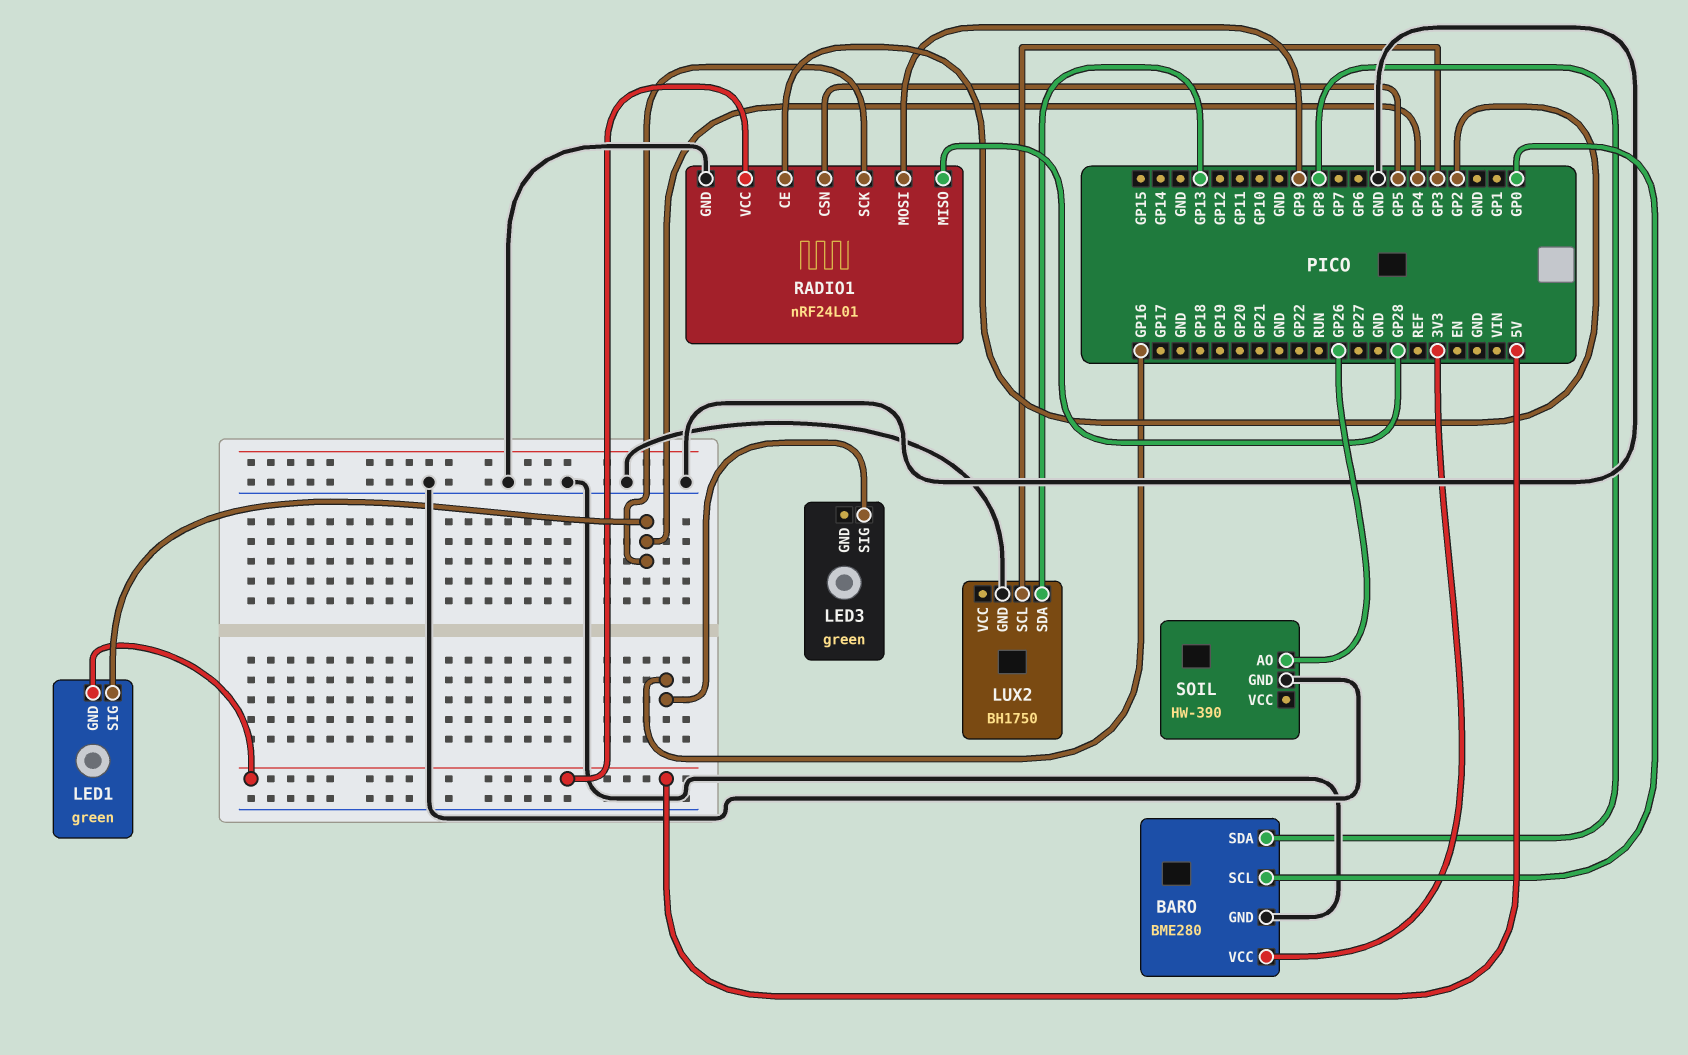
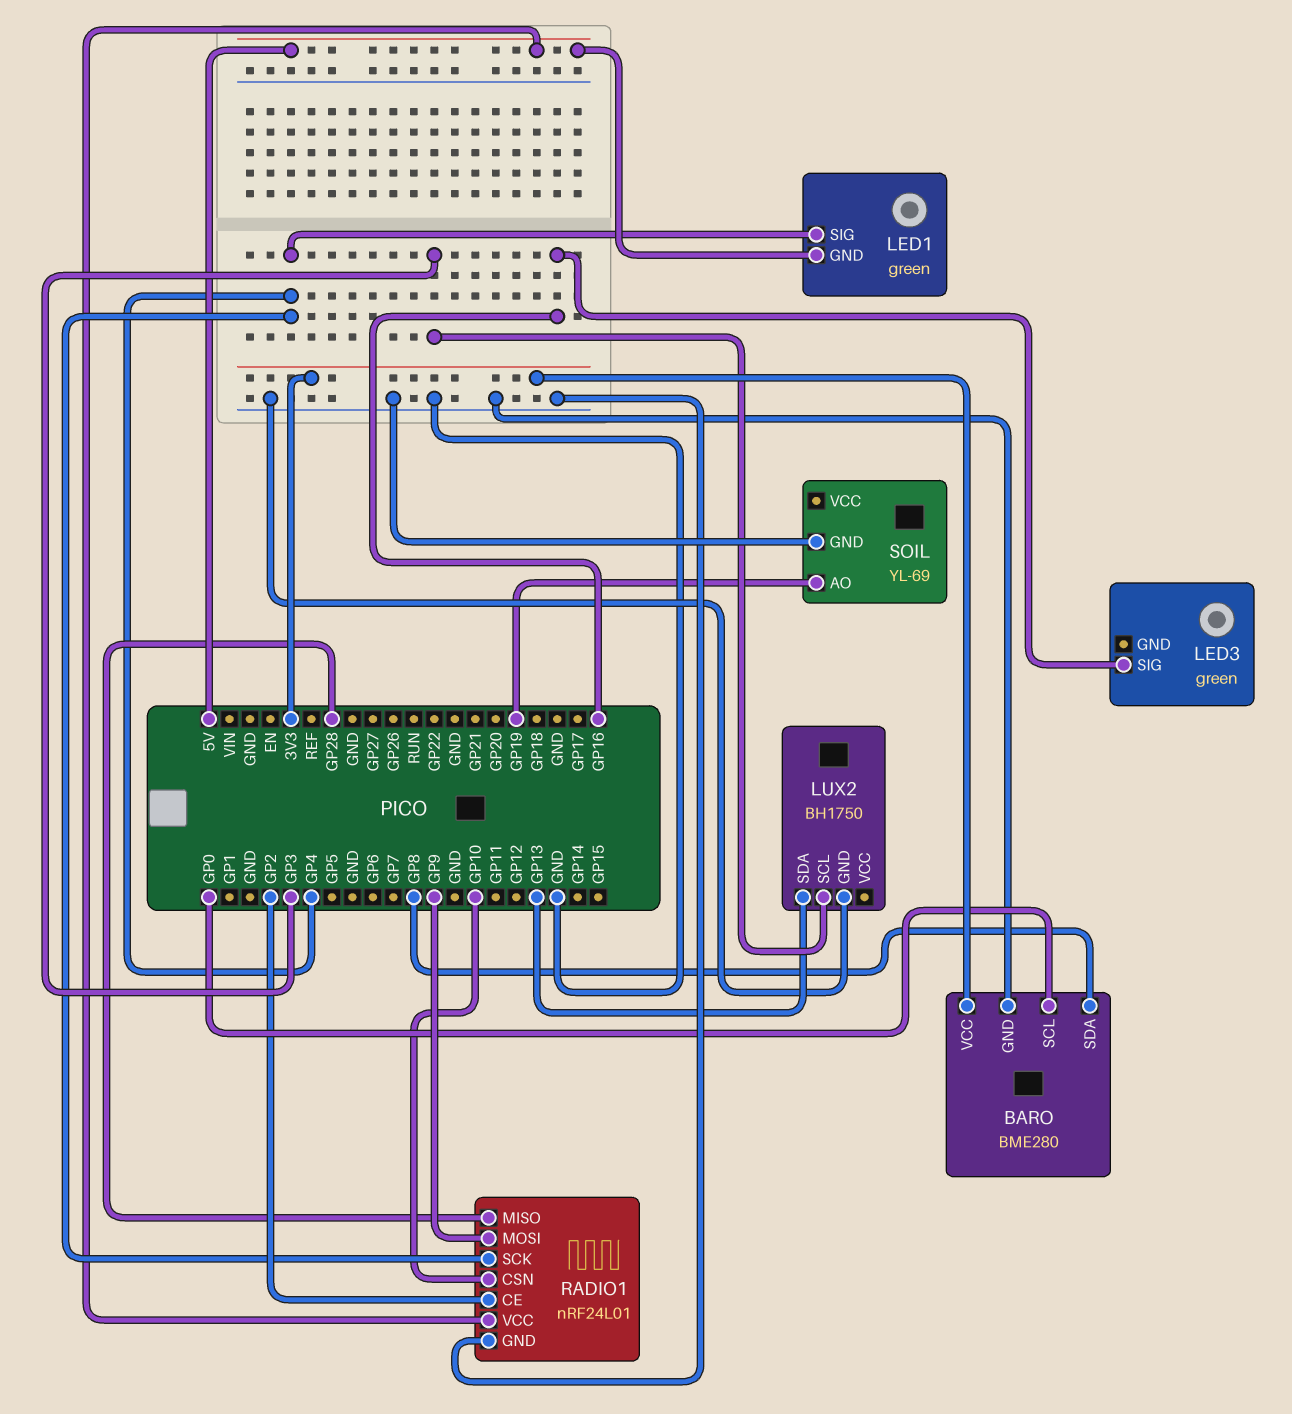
RADIO1 pin CSN: GP5 -> GP10
SOIL: HW-390 -> YL-69
SOIL pin AO: GP26 -> GP19

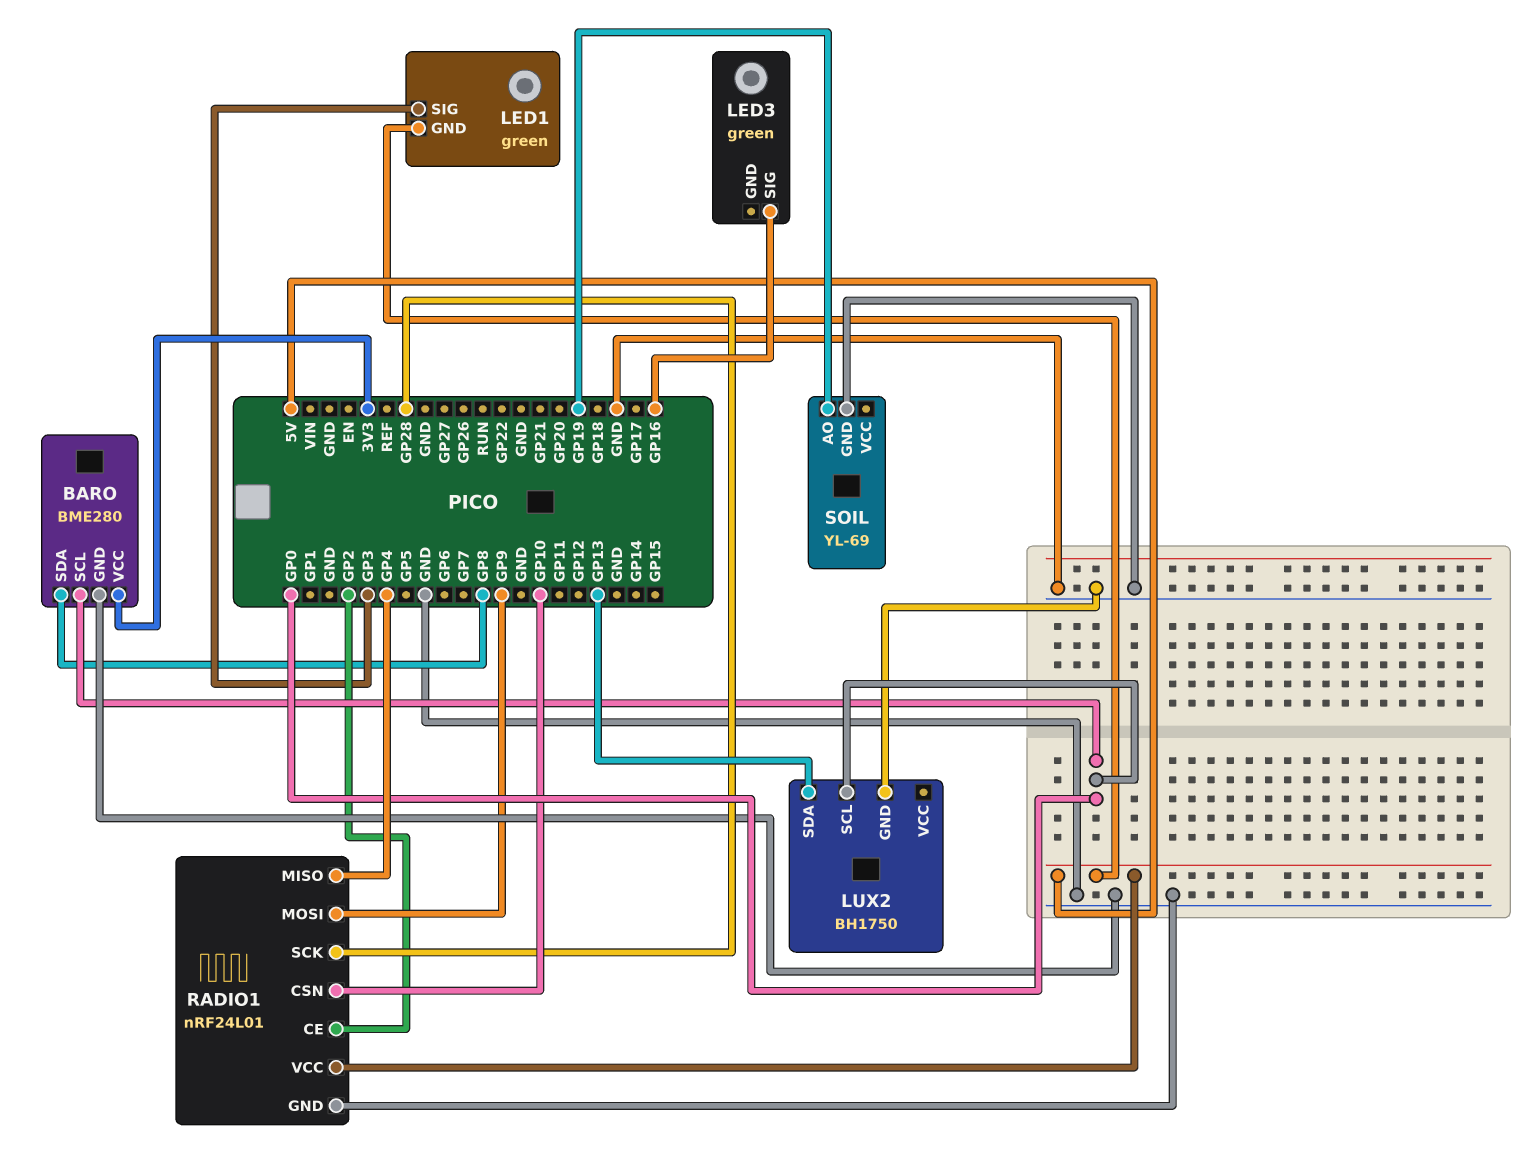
LED1 pin SIG: GP4 -> GP3
LUX2 pin SCL: GP3 -> GP0
RADIO1 pin MISO: GP28 -> GP4
RADIO1 pin SCK: GP4 -> GP28

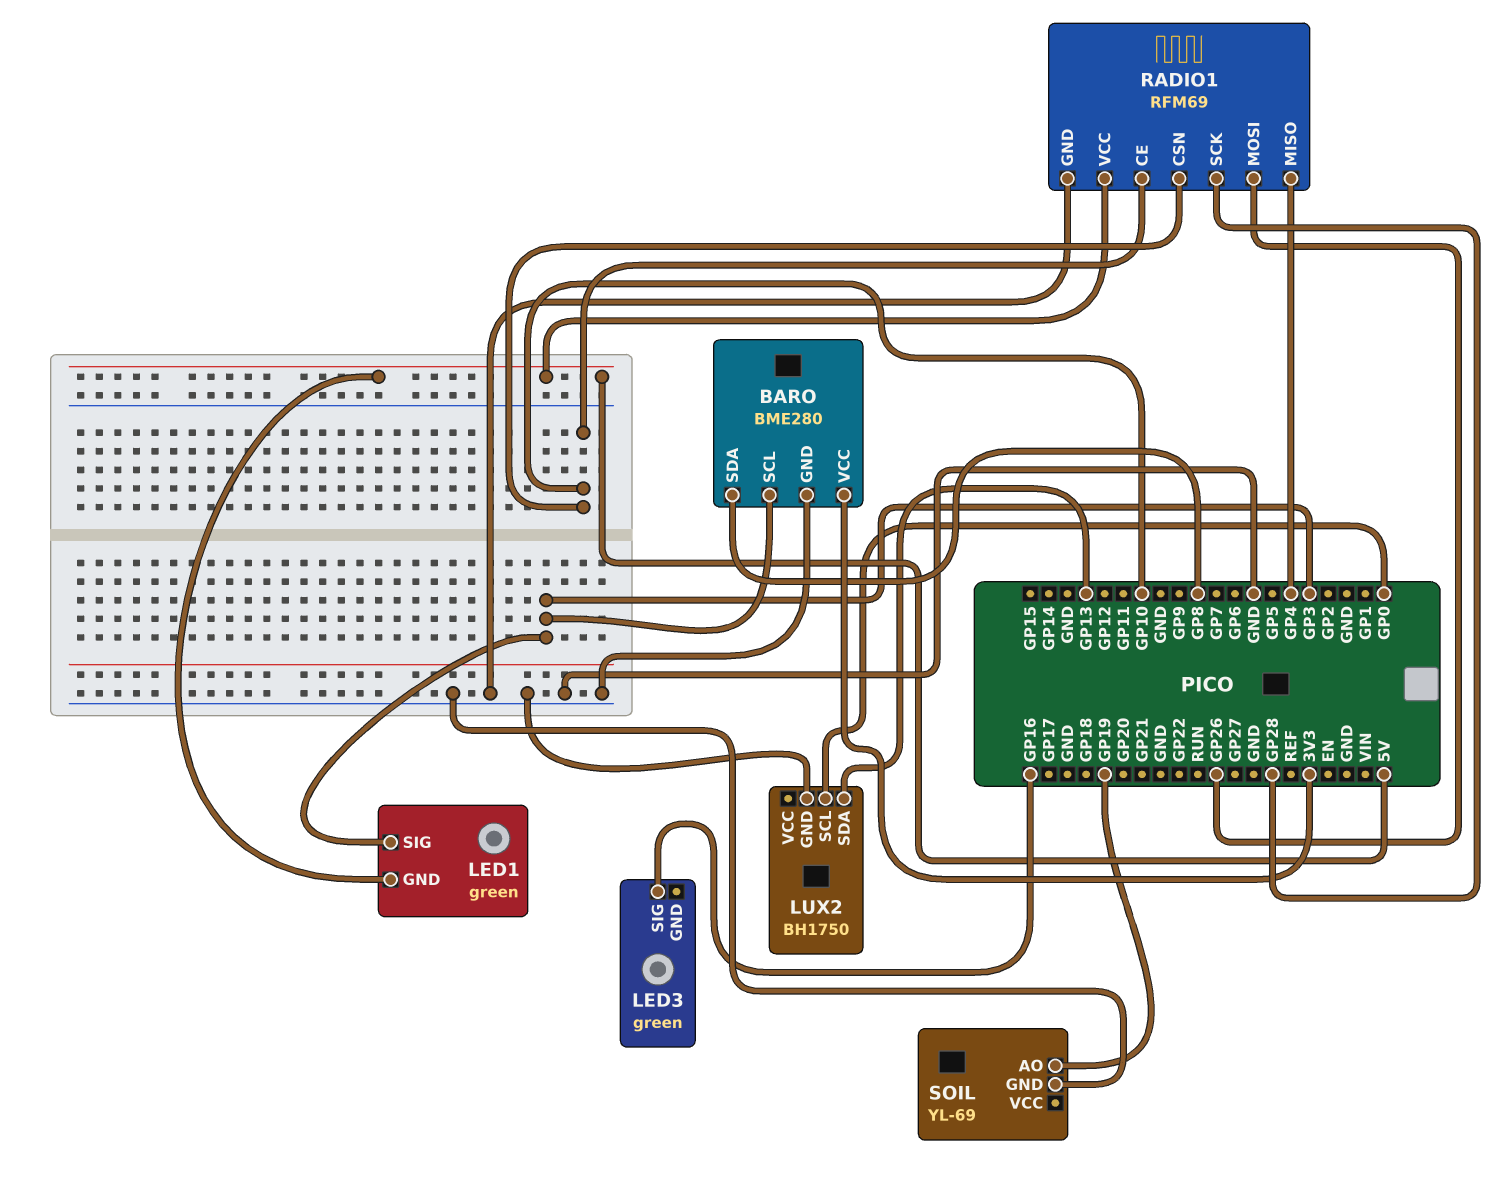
BARO pin SCL: GP0 -> GP3
RADIO1: nRF24L01 -> RFM69
RADIO1 pin CE: GP2 -> GP10
RADIO1 pin MOSI: GP9 -> GP26

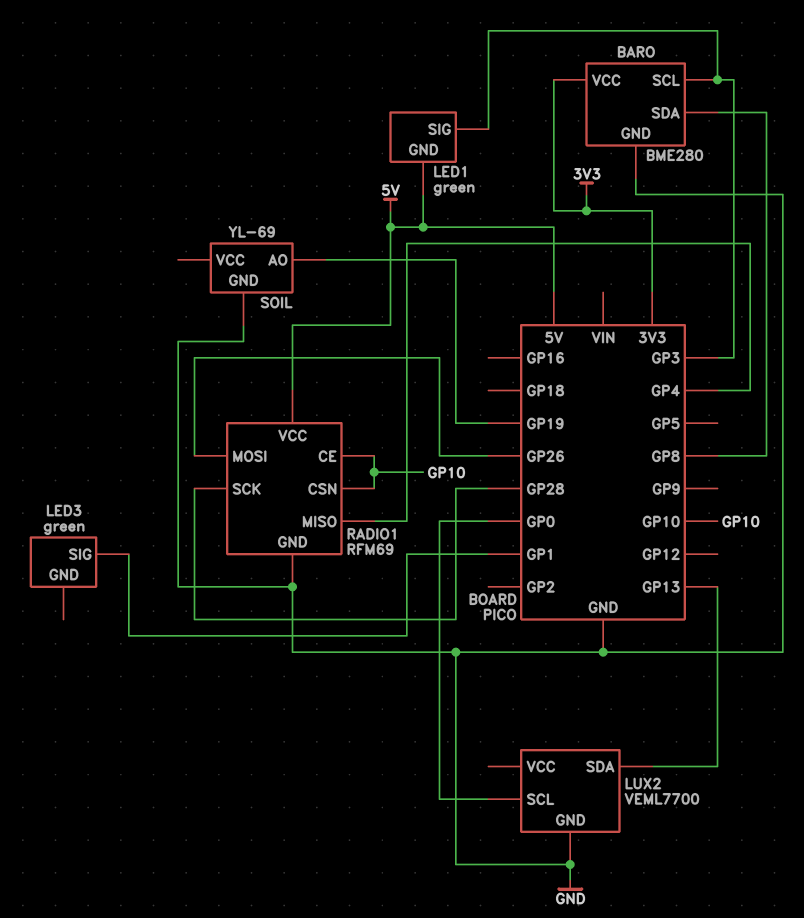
LED3 pin SIG: GP16 -> GP1
LUX2: BH1750 -> VEML7700

